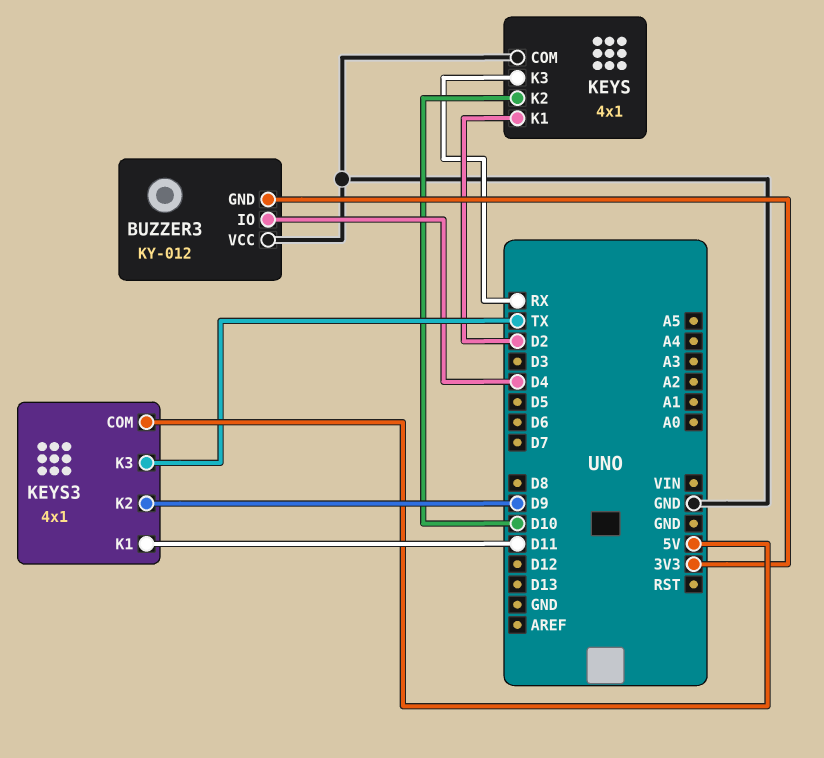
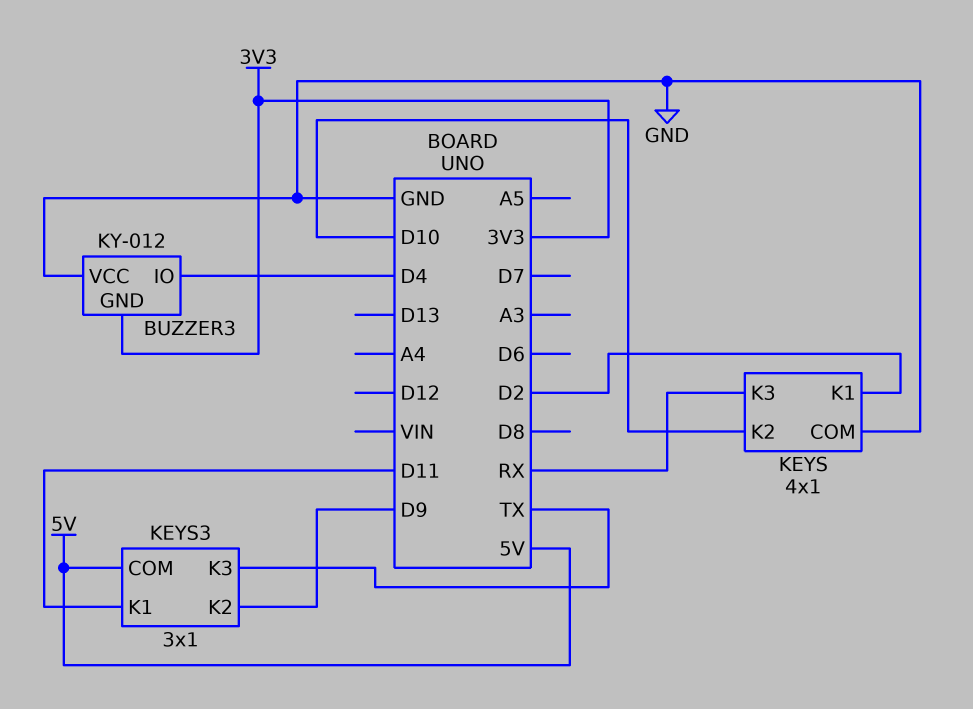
KEYS3: 4x1 -> 3x1

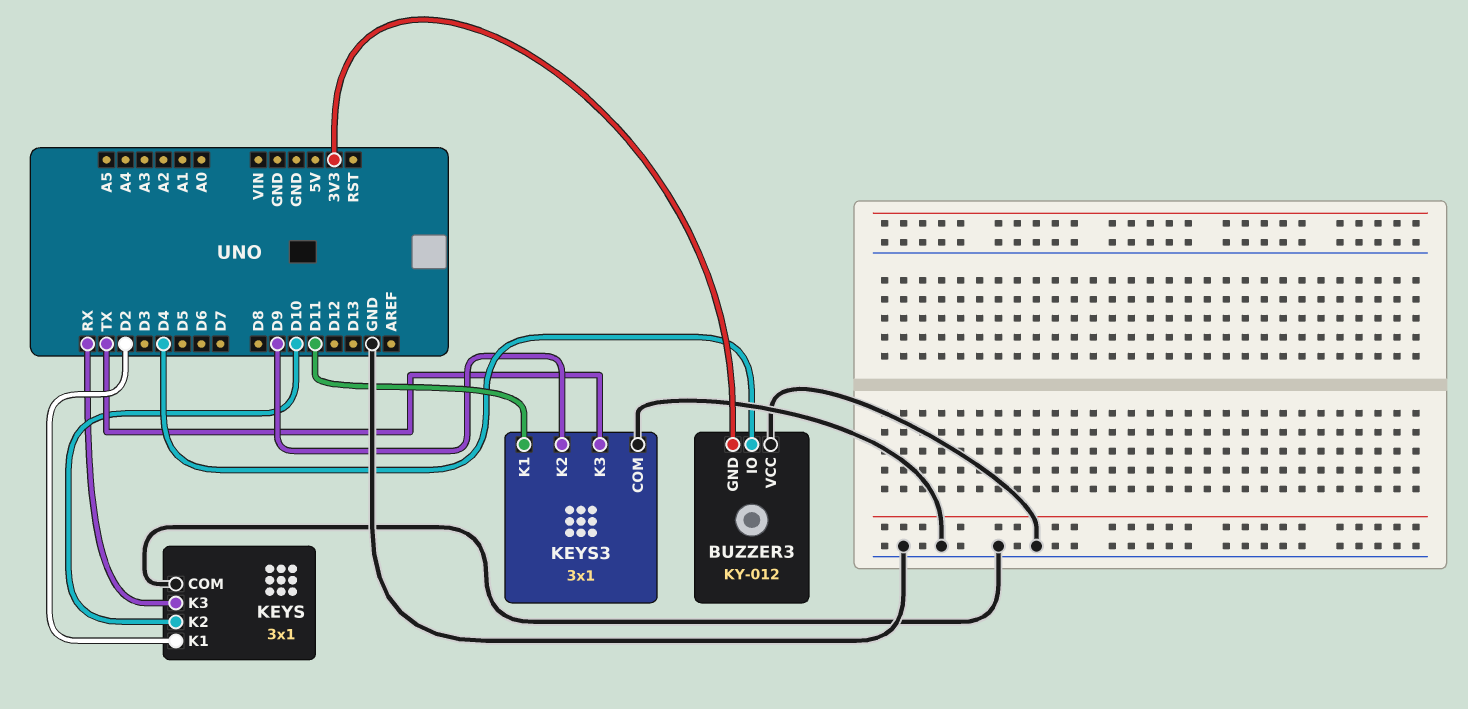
KEYS: 4x1 -> 3x1
KEYS3 pin COM: 5V -> GND

